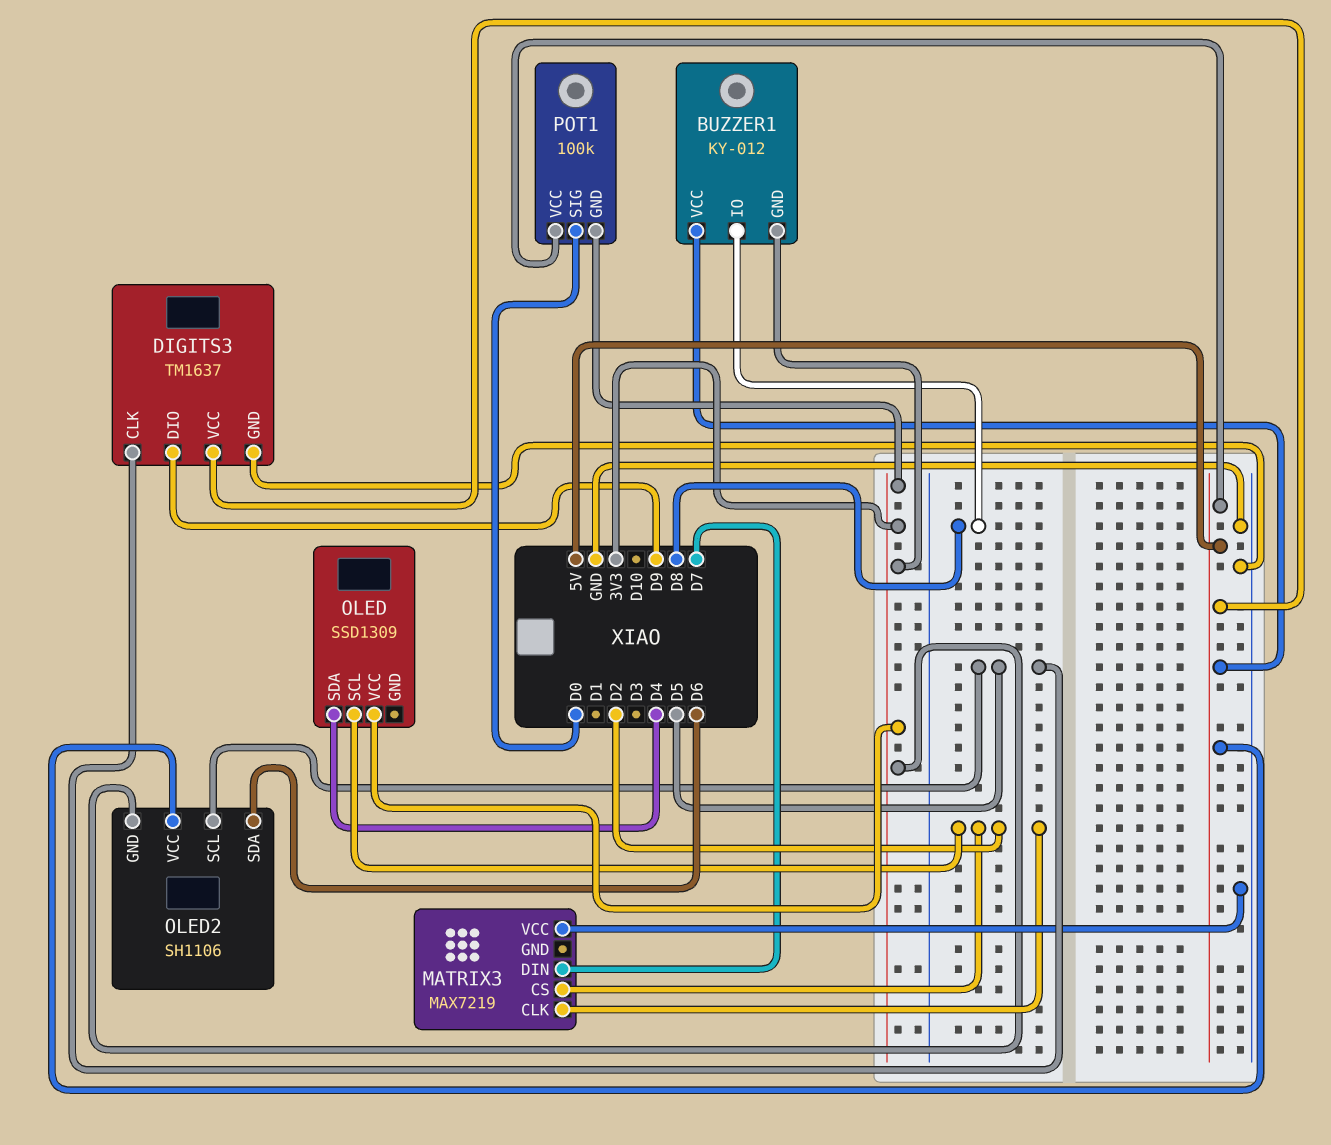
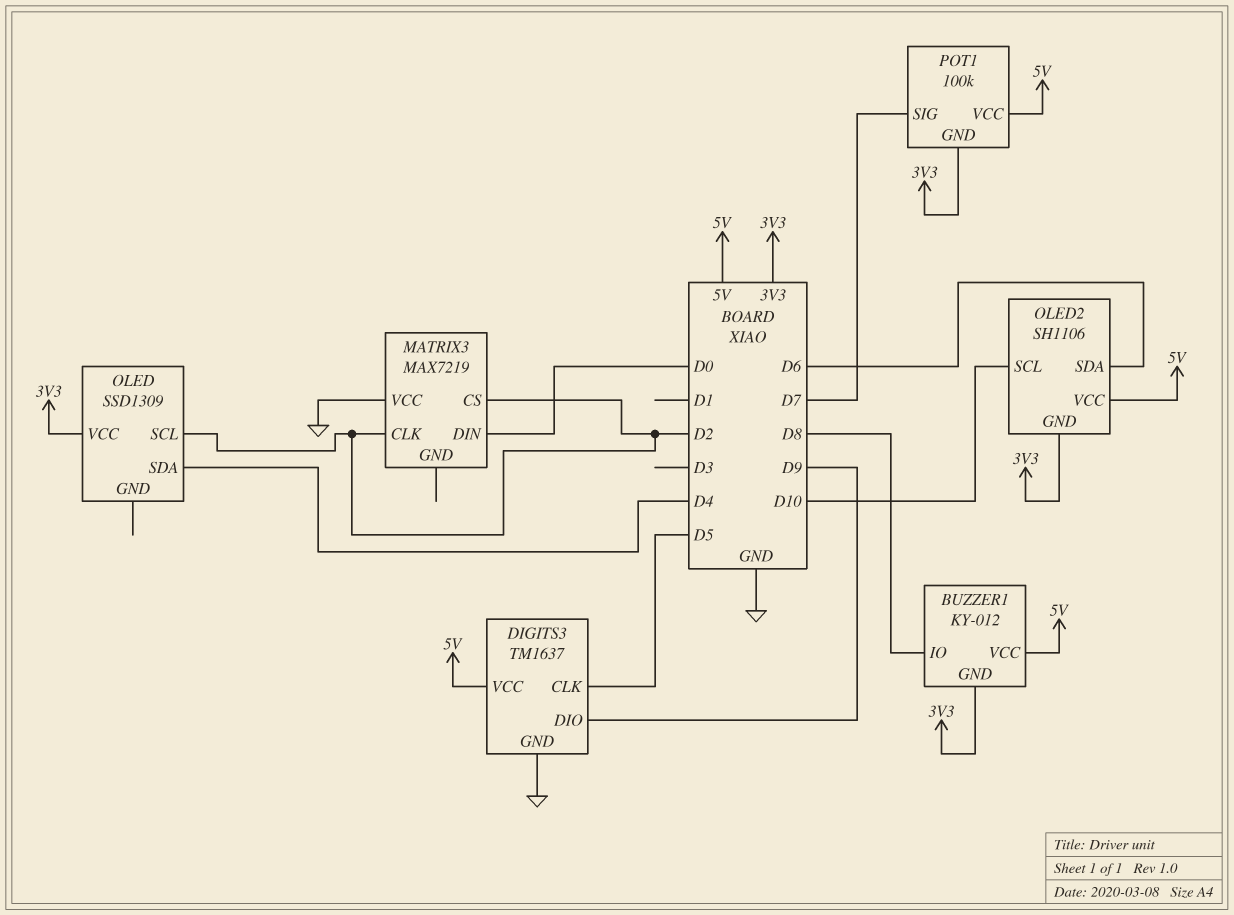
MATRIX3 pin DIN: D7 -> D0
OLED2 pin SCL: D5 -> D10
POT1 pin SIG: D0 -> D7

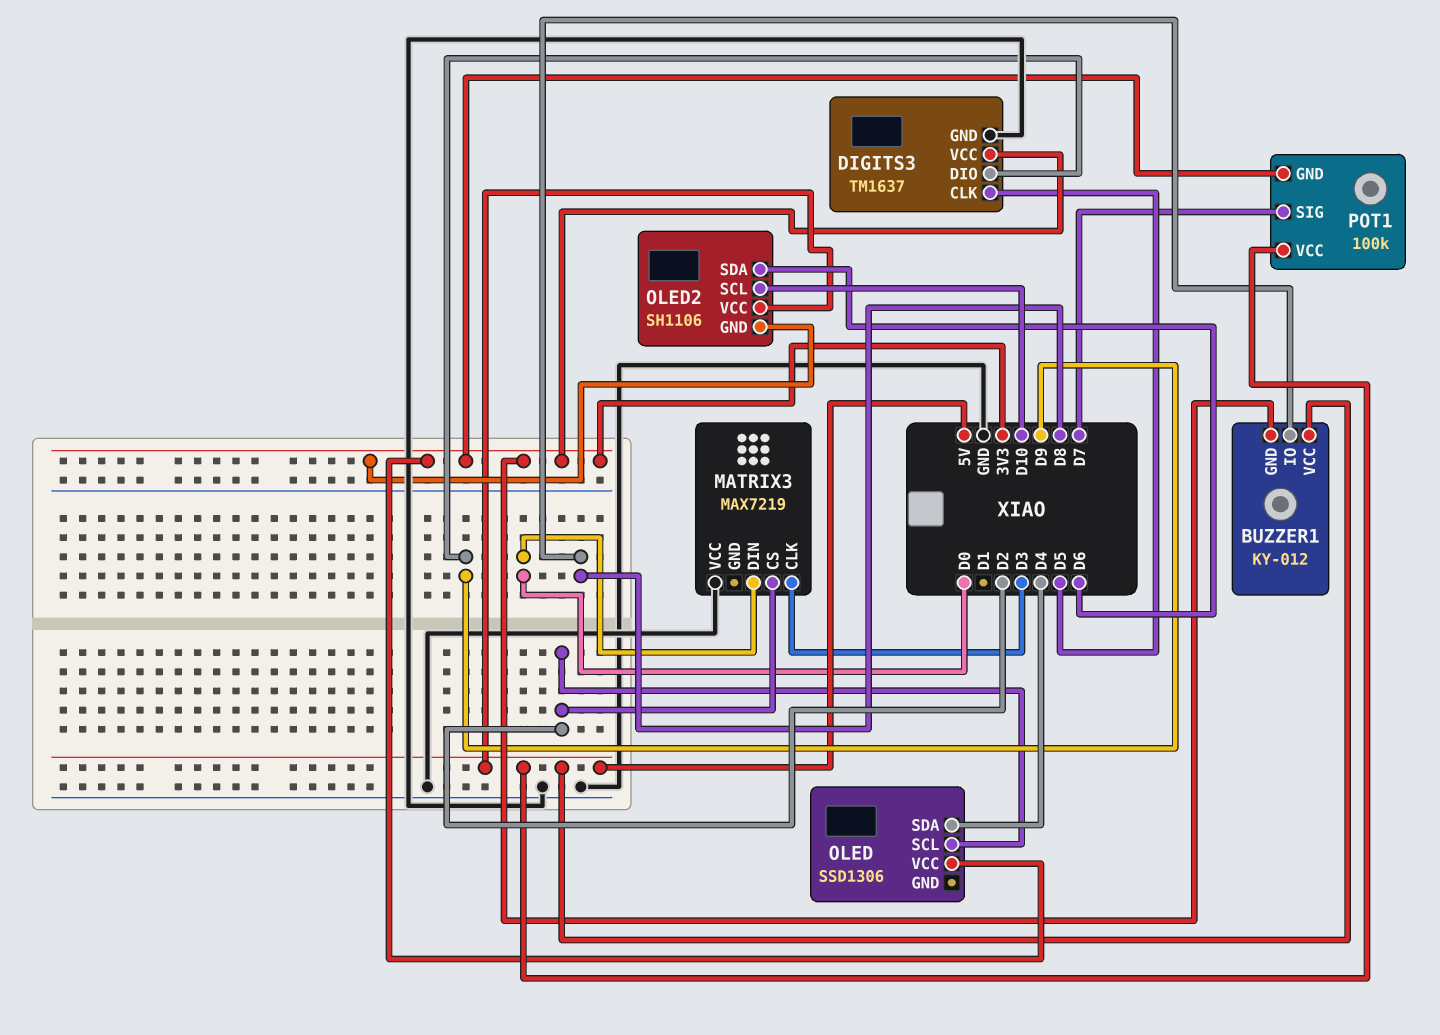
DIGITS3 pin VCC: 5V -> 3V3
MATRIX3 pin CLK: D2 -> D3
OLED: SSD1309 -> SSD1306

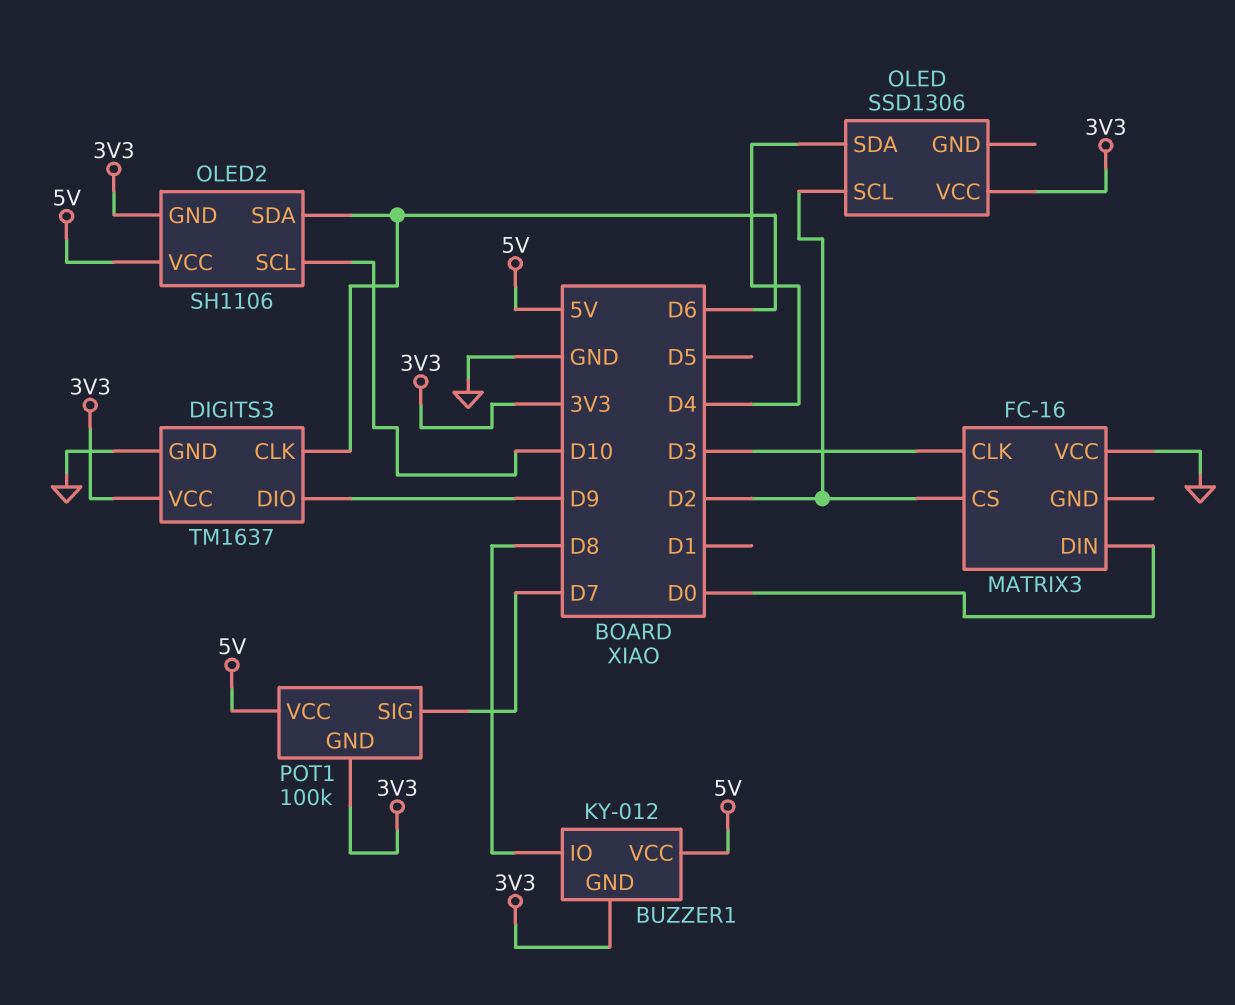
DIGITS3 pin CLK: D5 -> D6
MATRIX3: MAX7219 -> FC-16

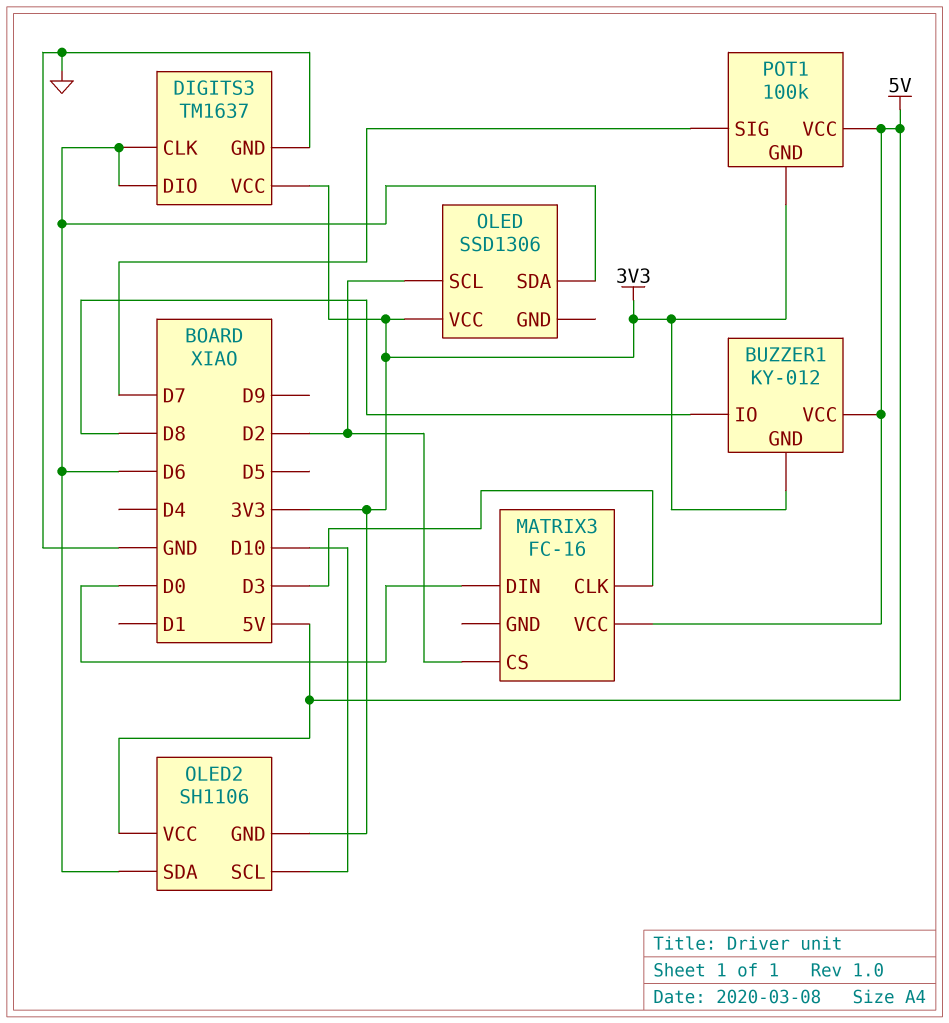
DIGITS3 pin DIO: D9 -> D6
MATRIX3 pin VCC: GND -> 5V
OLED pin SDA: D4 -> D6

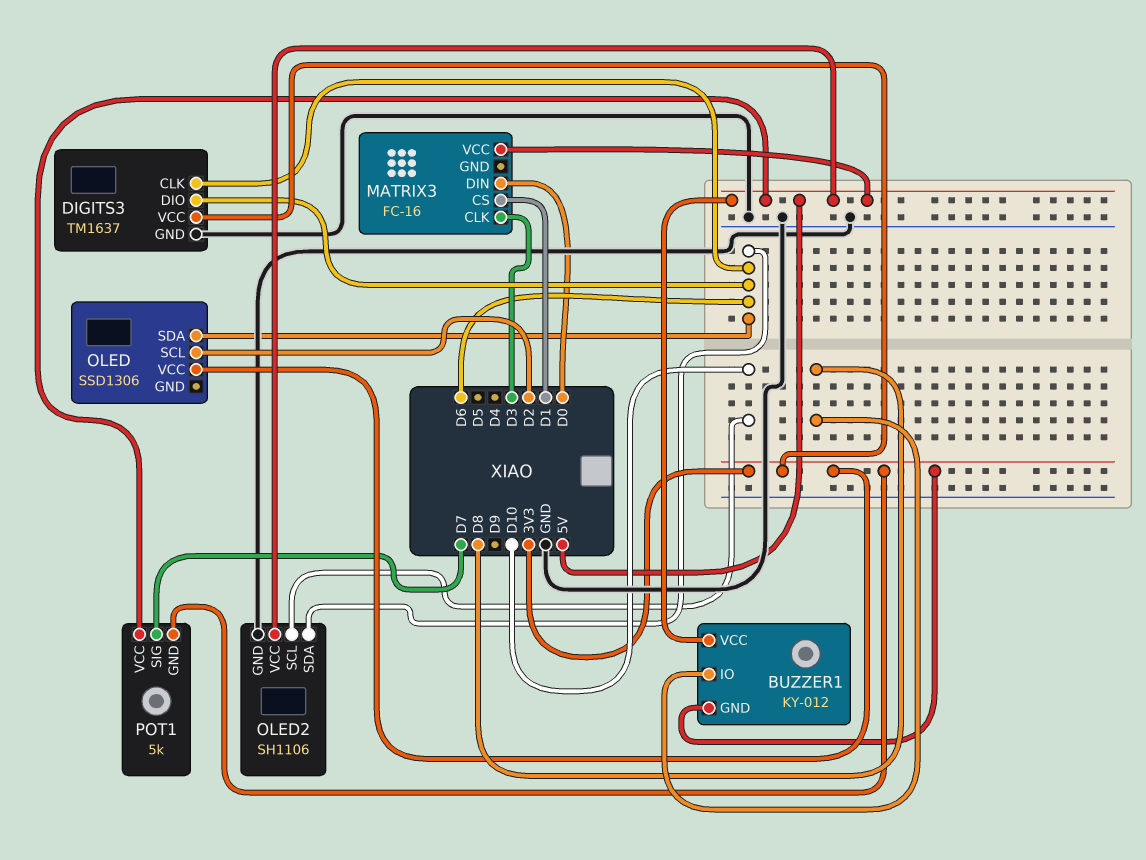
MATRIX3 pin CS: D2 -> D1
OLED2 pin GND: 3V3 -> GND
POT1: 100k -> 5k

